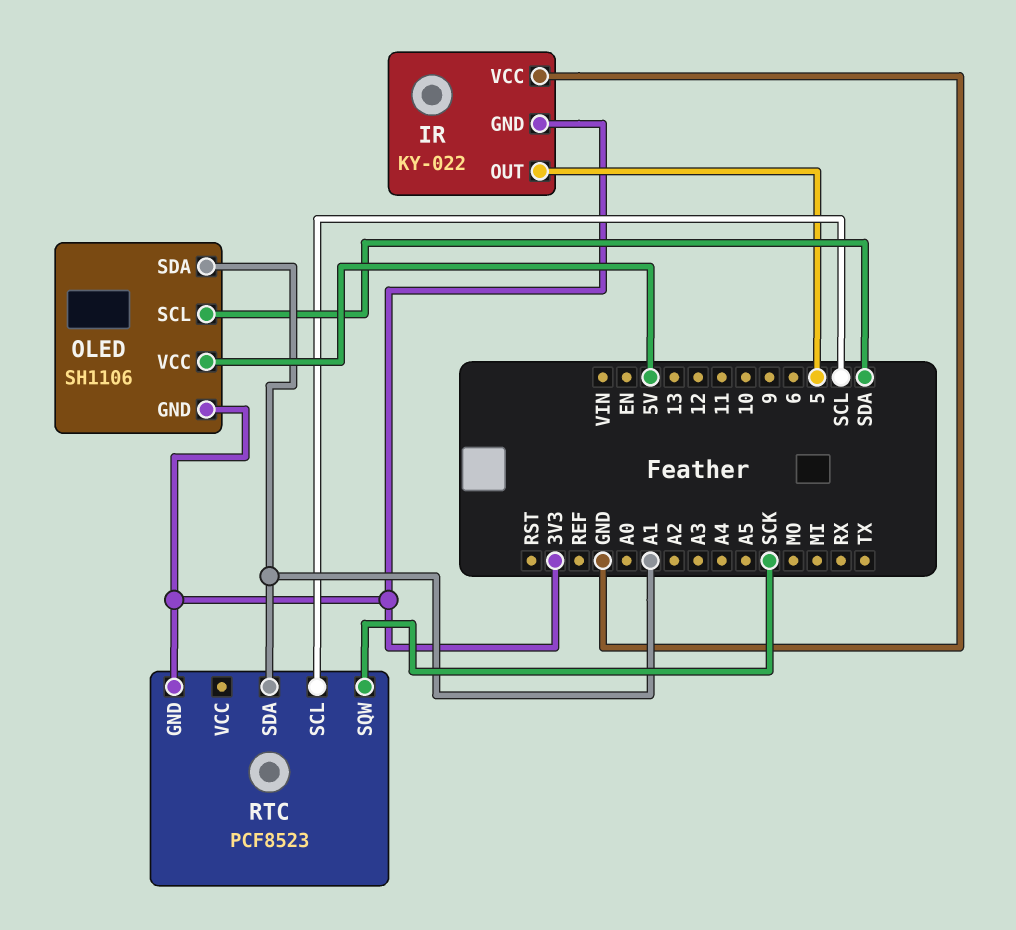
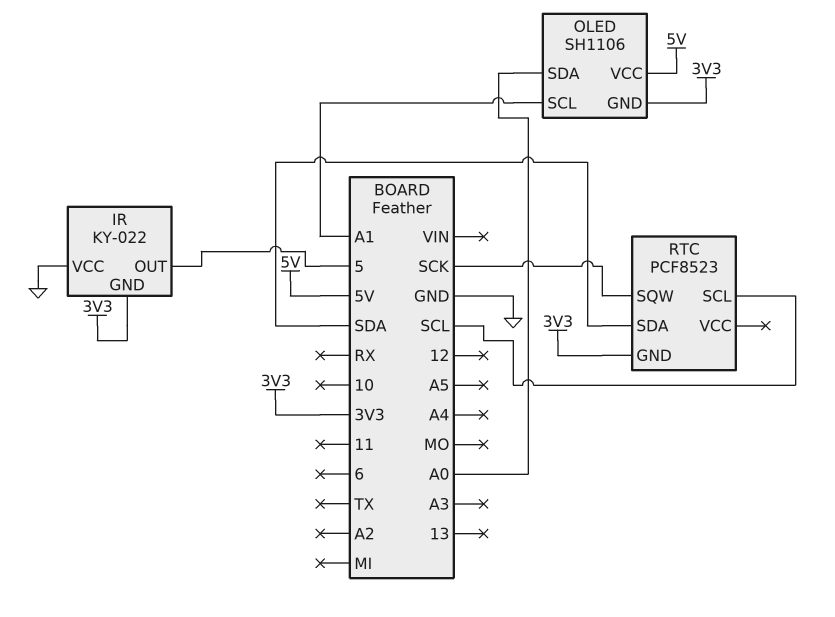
OLED pin SCL: SDA -> A1
OLED pin SDA: A1 -> A0
RTC pin SDA: A1 -> SDA

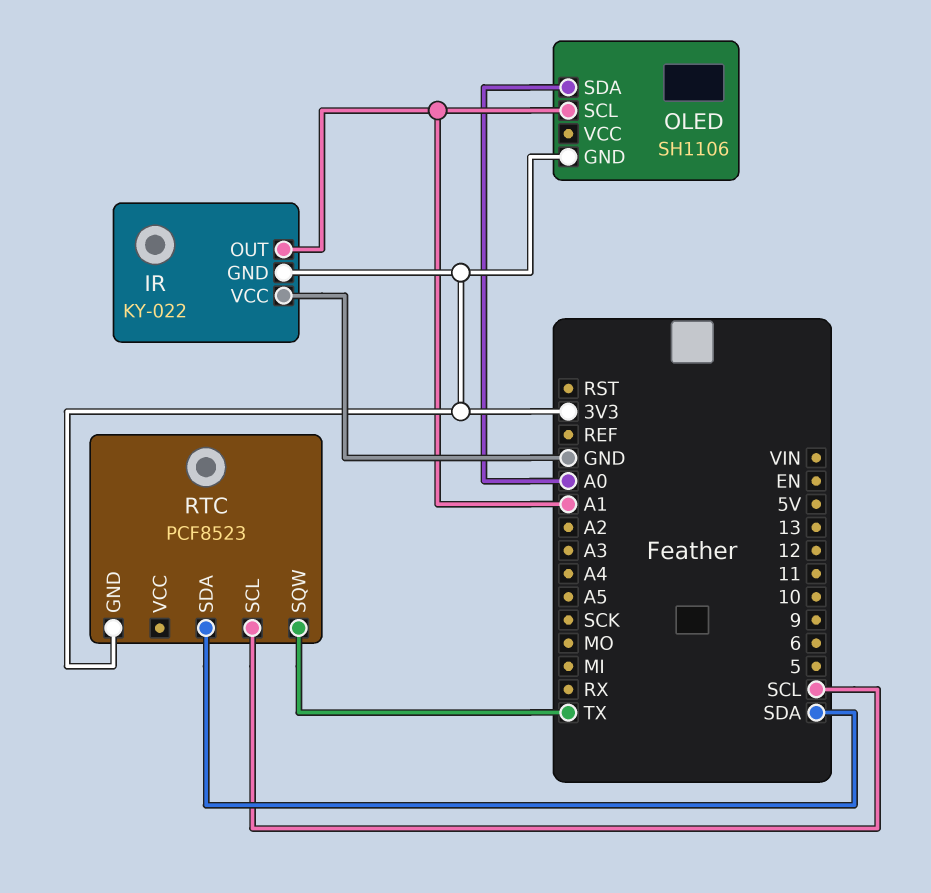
IR pin OUT: 5 -> A1
OLED pin VCC: 5V -> none
RTC pin SQW: SCK -> TX

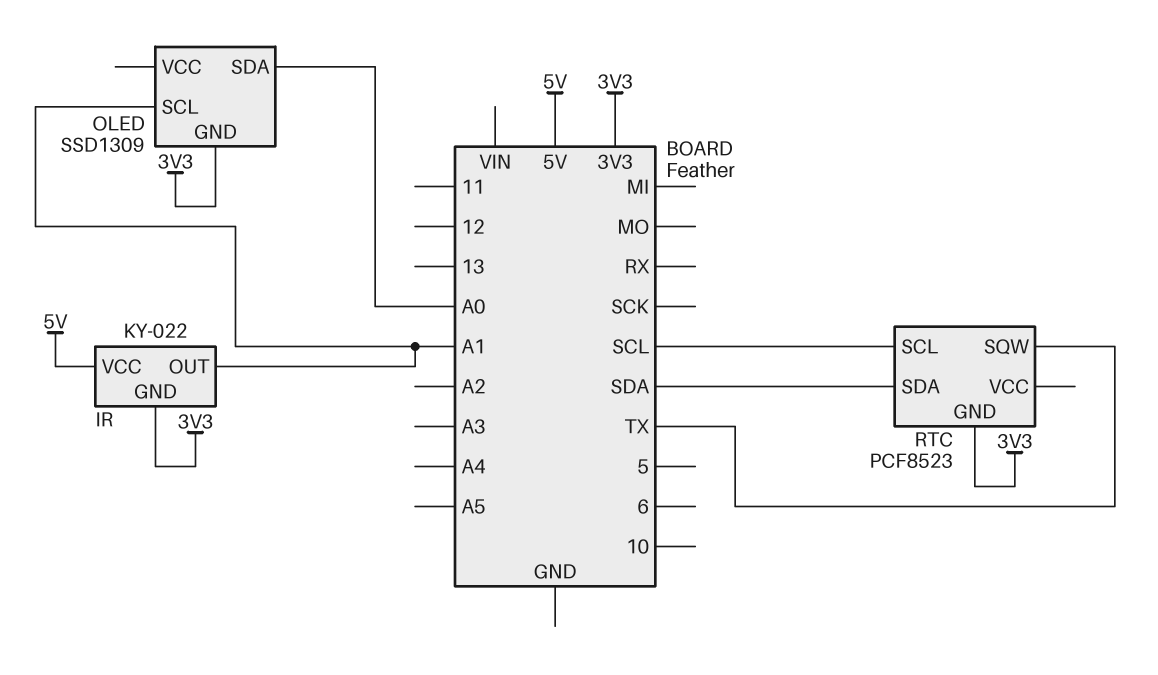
IR pin VCC: GND -> 5V
OLED: SH1106 -> SSD1309

